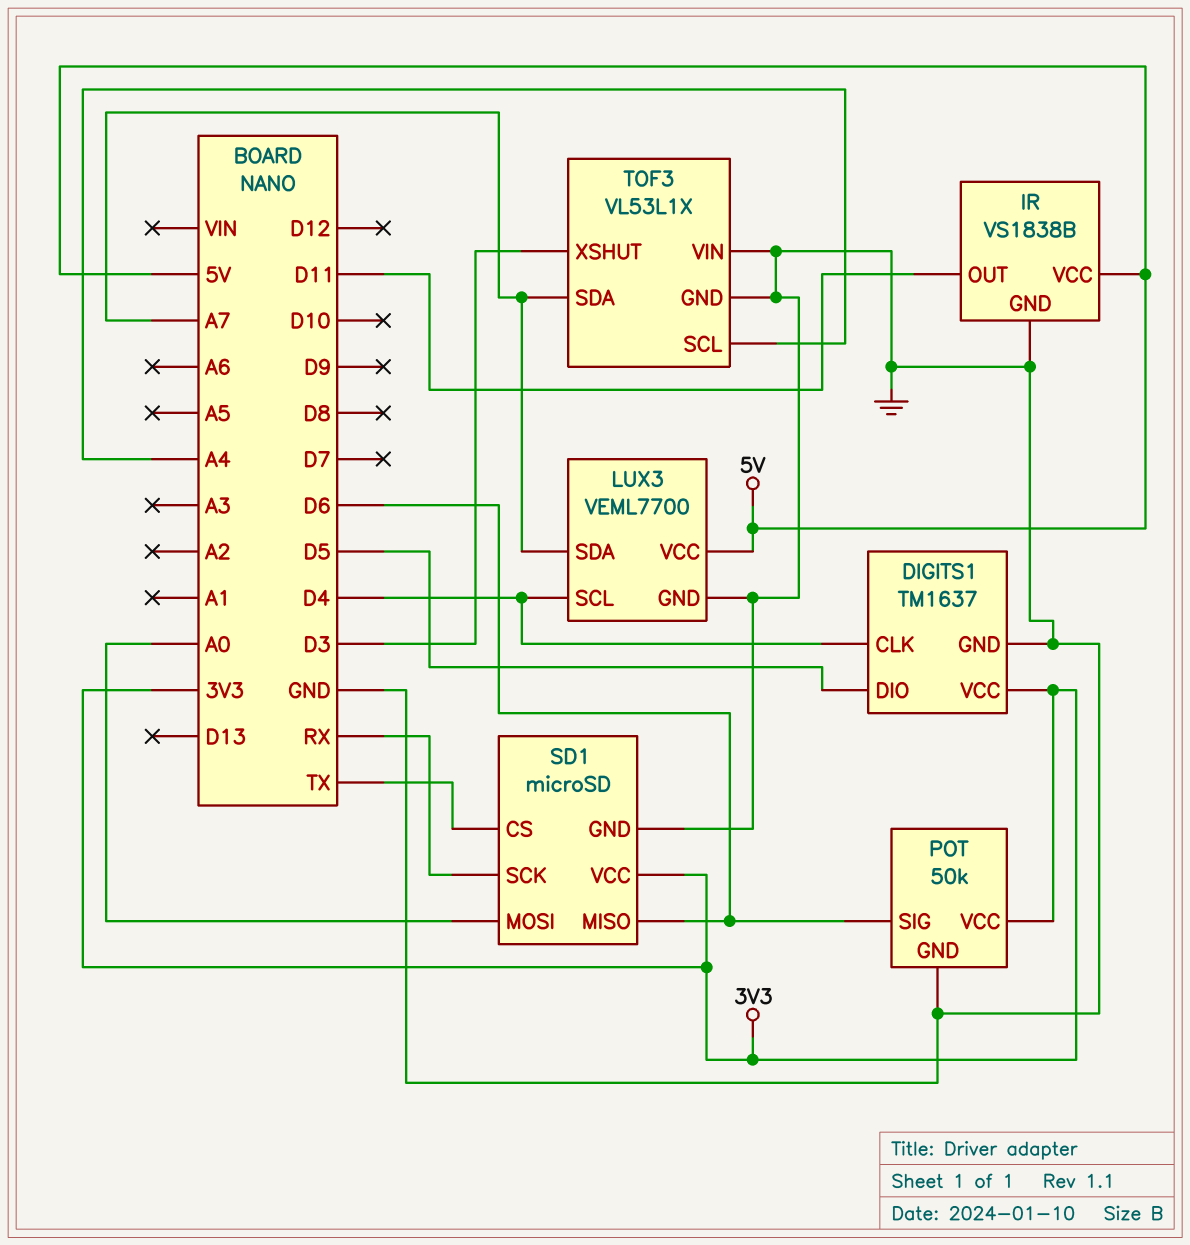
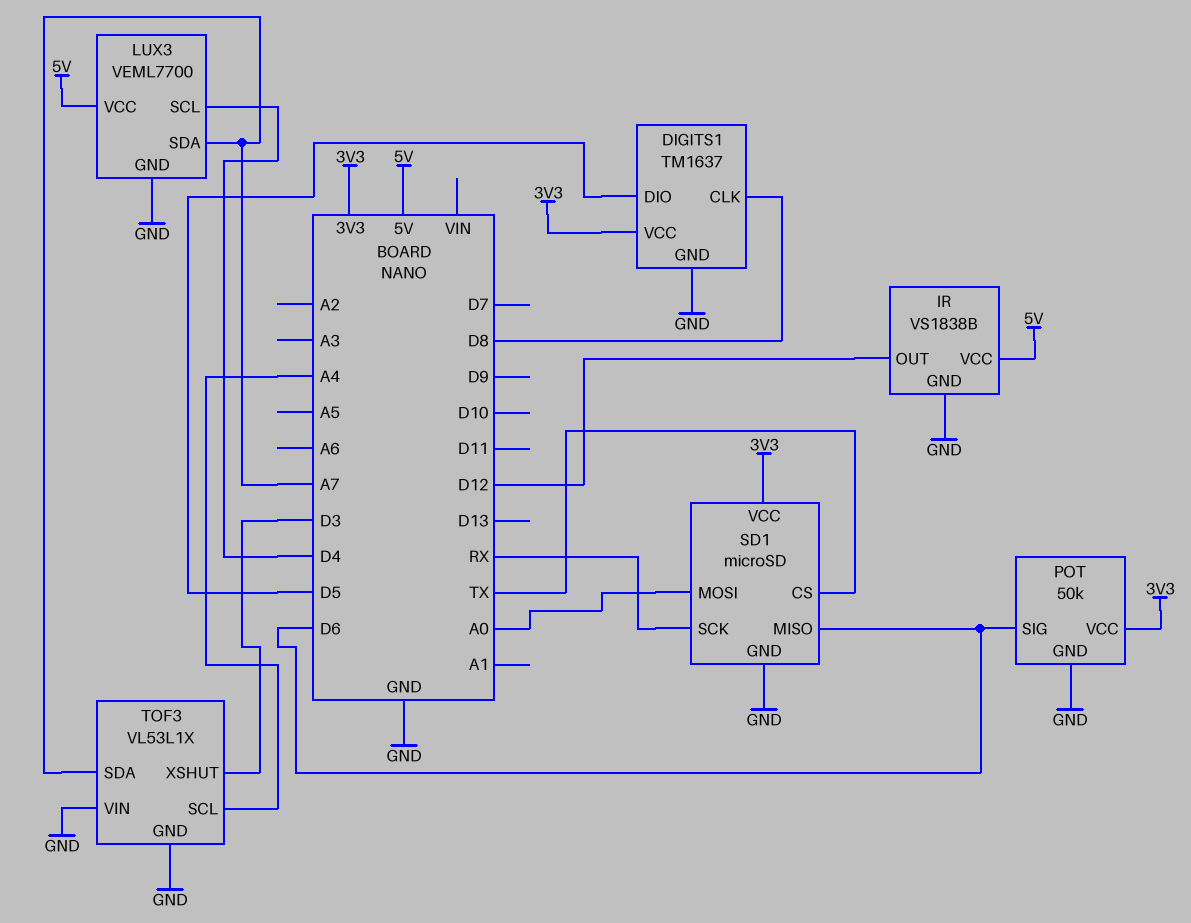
DIGITS1 pin CLK: D4 -> D8
IR pin OUT: D11 -> D12

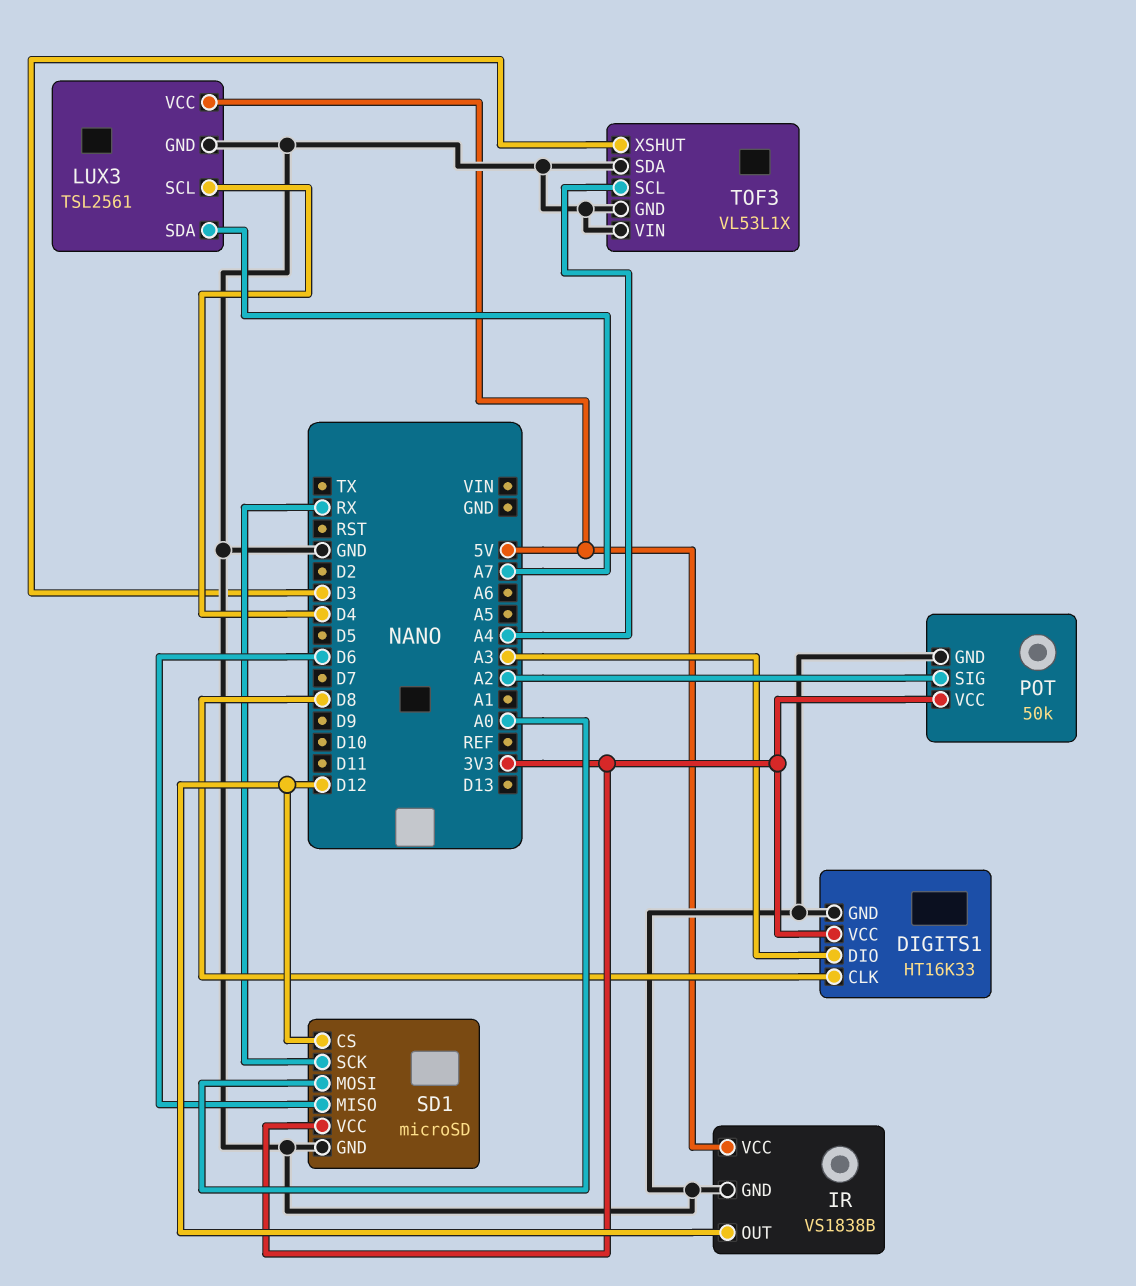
DIGITS1: TM1637 -> HT16K33
DIGITS1 pin DIO: D5 -> A3
LUX3: VEML7700 -> TSL2561
POT pin SIG: D6 -> A2
SD1 pin CS: TX -> D12
TOF3 pin SDA: A7 -> GND

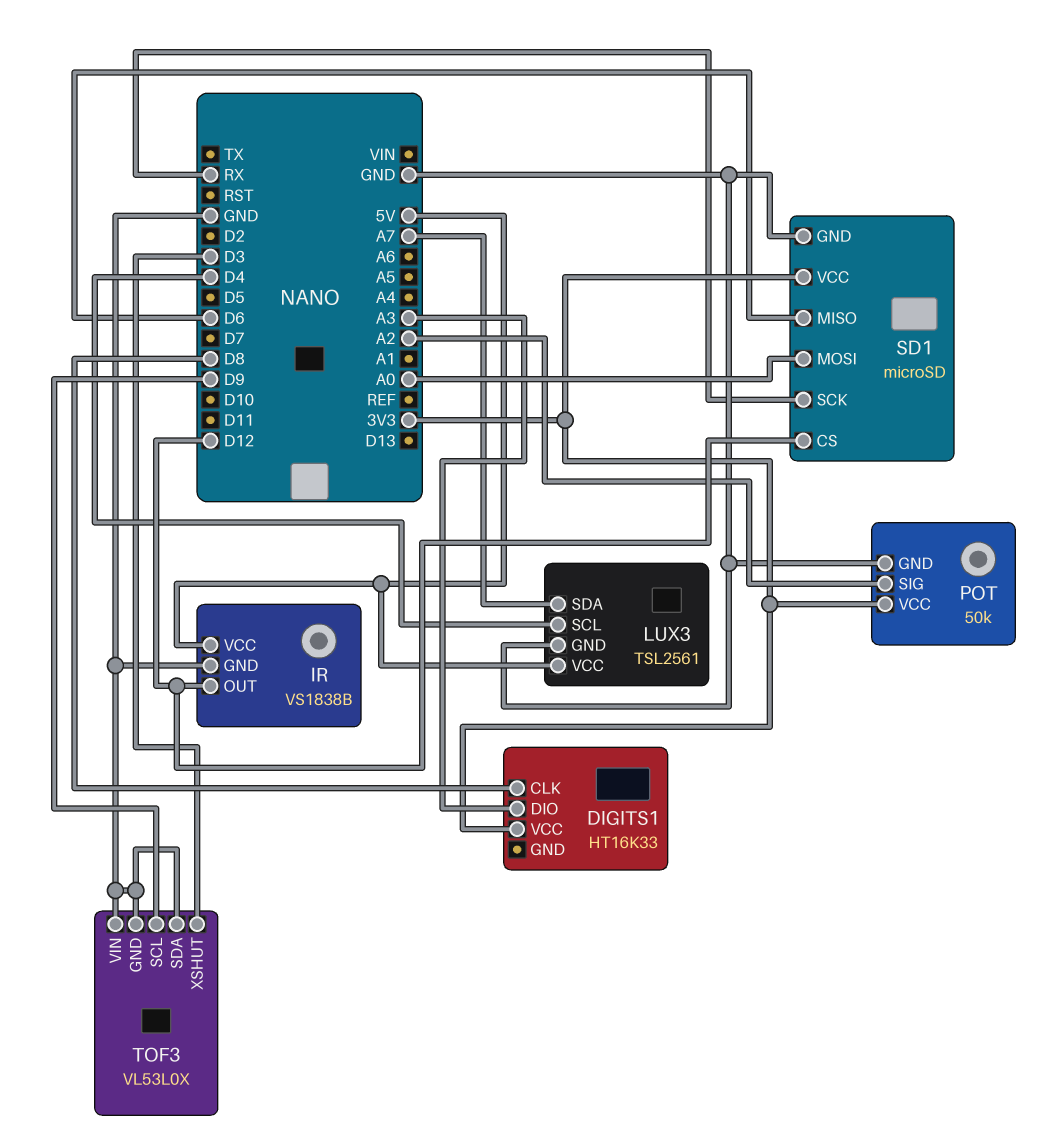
DIGITS1 pin GND: GND -> none
TOF3: VL53L1X -> VL53L0X
TOF3 pin SCL: A4 -> D9

